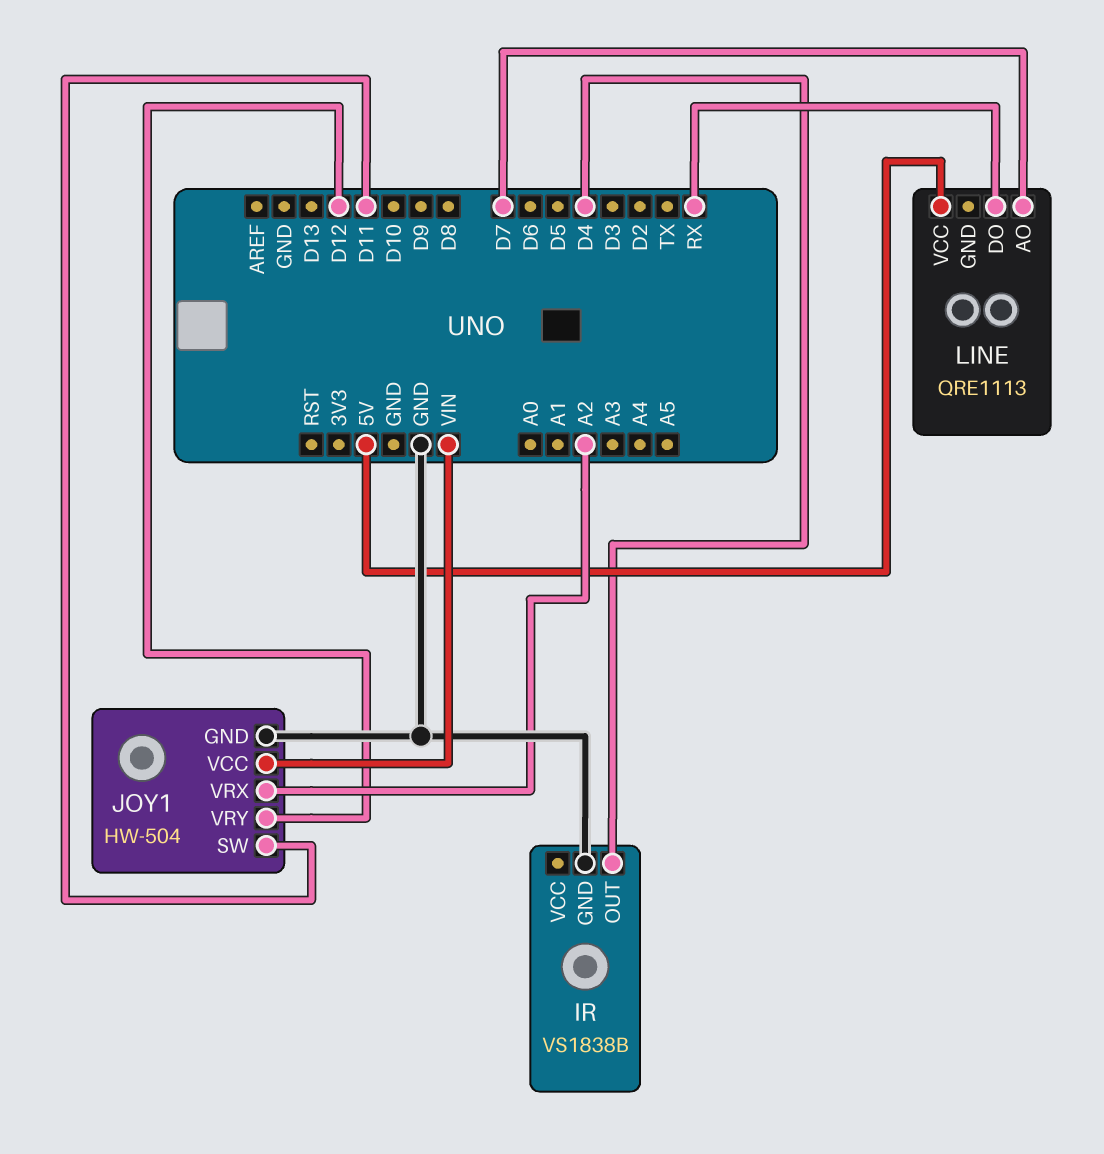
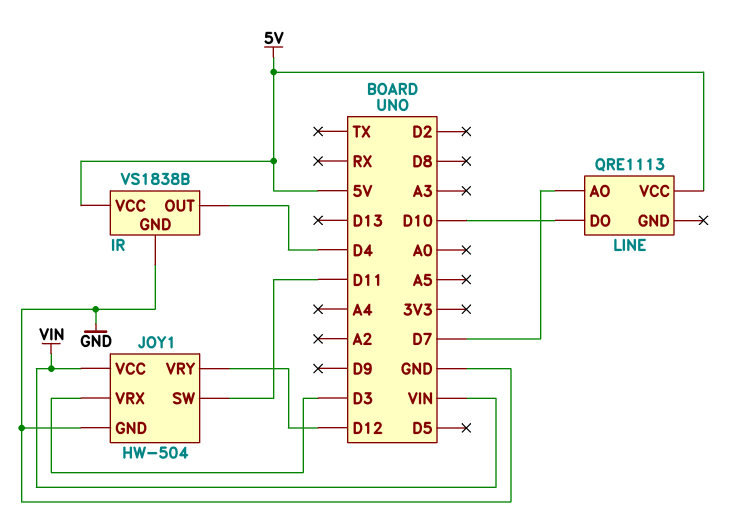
IR pin VCC: none -> 5V
JOY1 pin VRX: A2 -> D3
LINE pin DO: RX -> D10

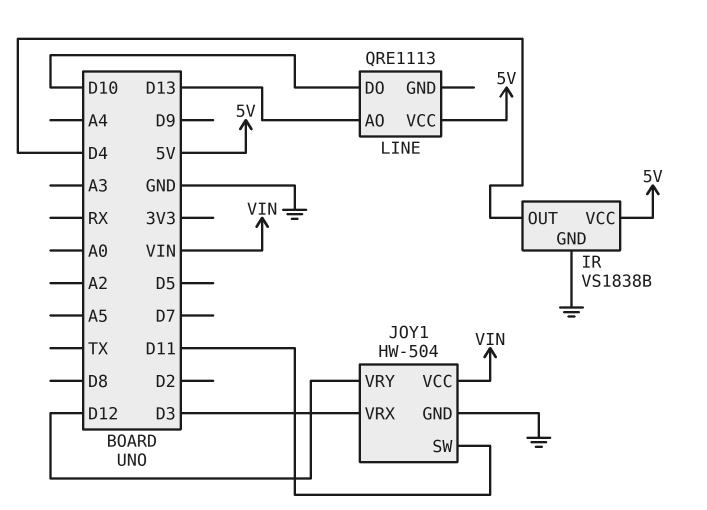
LINE pin AO: D7 -> D13

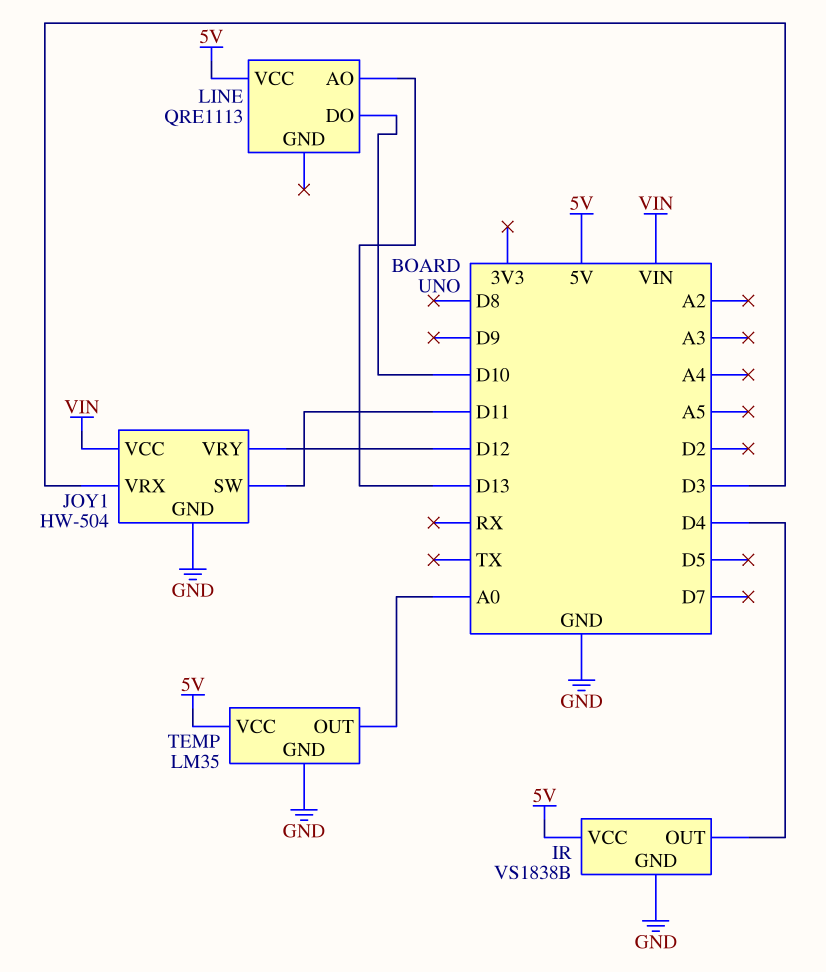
TEMP: none -> LM35
TEMP pin GND: none -> GND
TEMP pin OUT: none -> A0
TEMP pin VCC: none -> 5V

